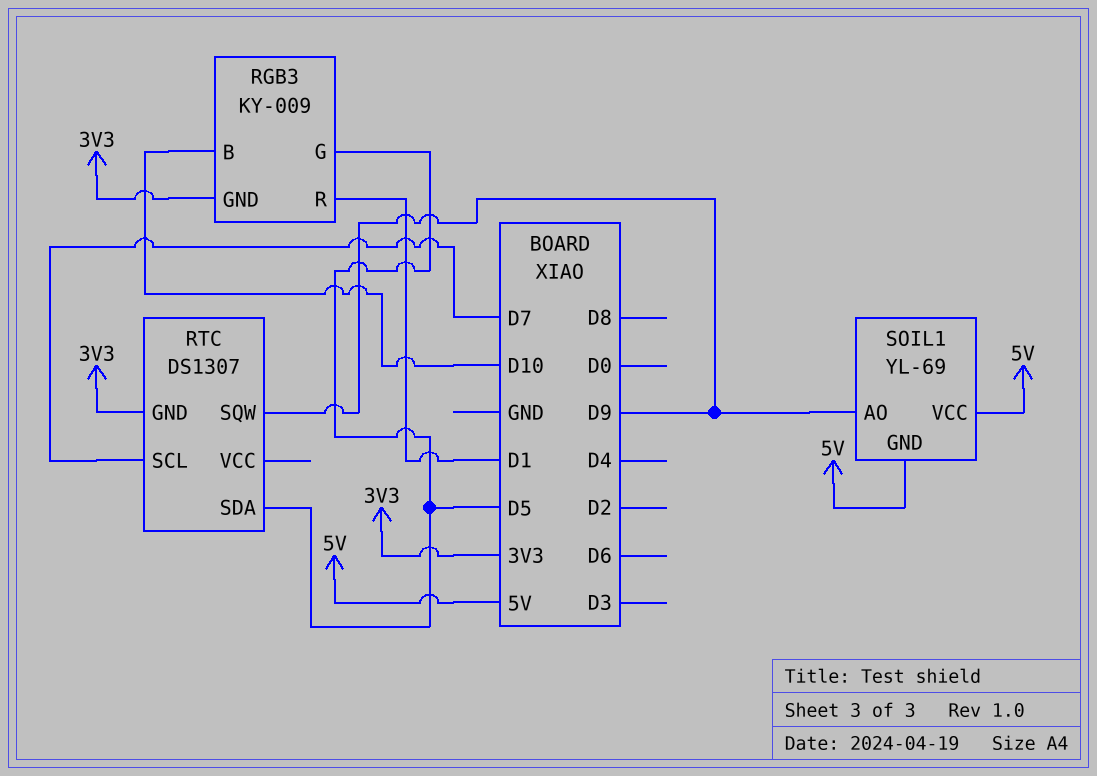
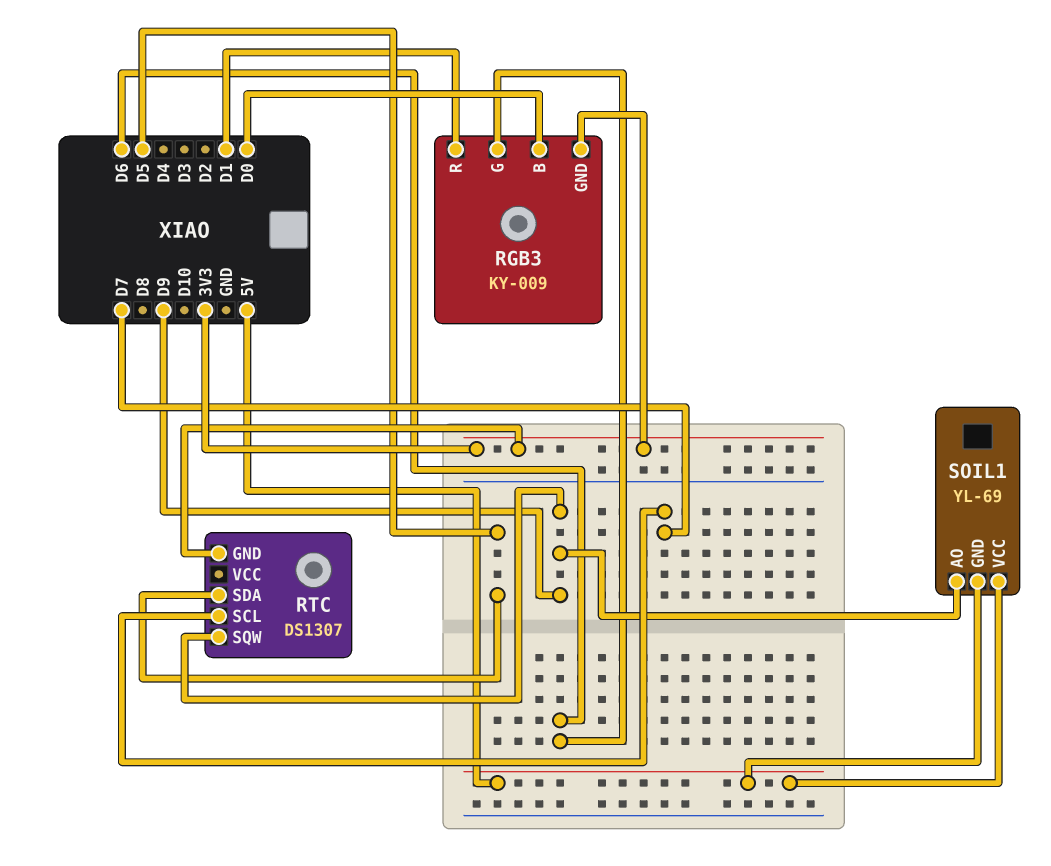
RGB3 pin B: D10 -> D0
RGB3 pin G: D5 -> D6

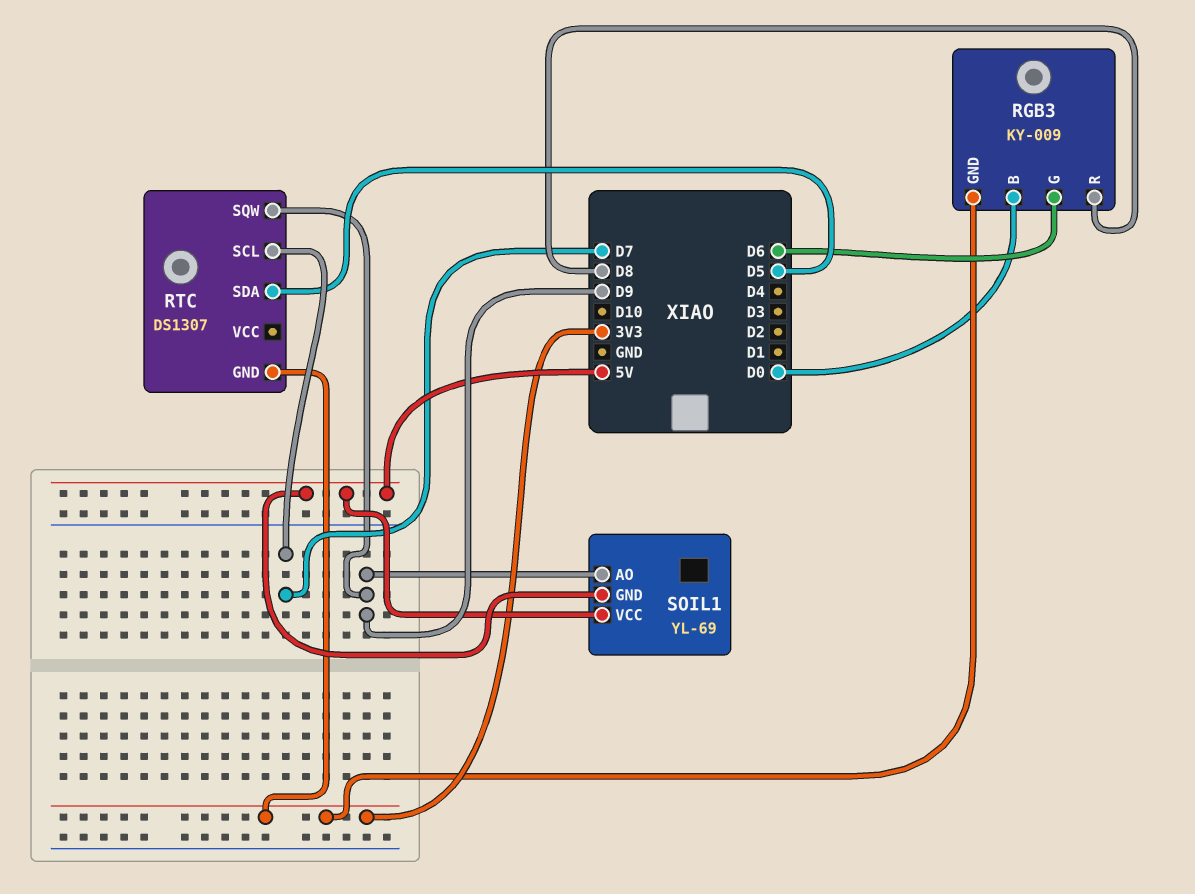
RGB3 pin R: D1 -> D8

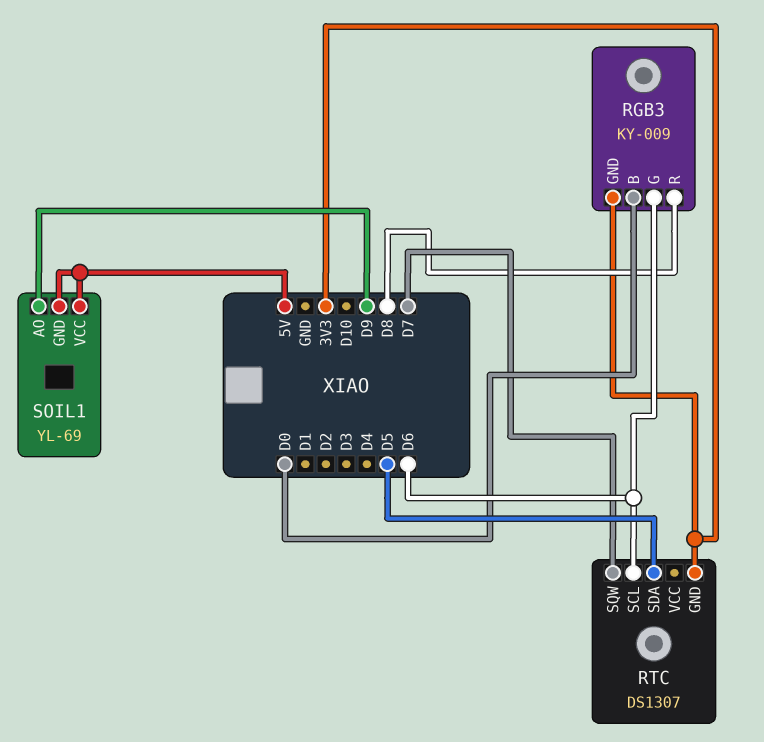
RTC pin SCL: D7 -> D6
RTC pin SQW: D9 -> D7

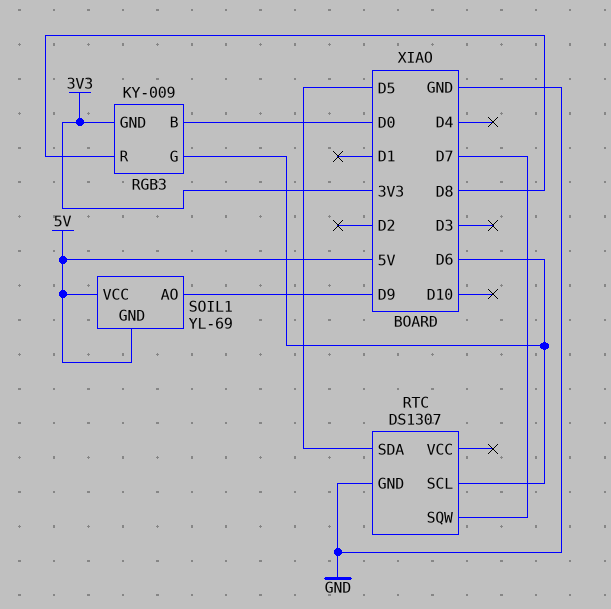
RTC pin GND: 3V3 -> GND

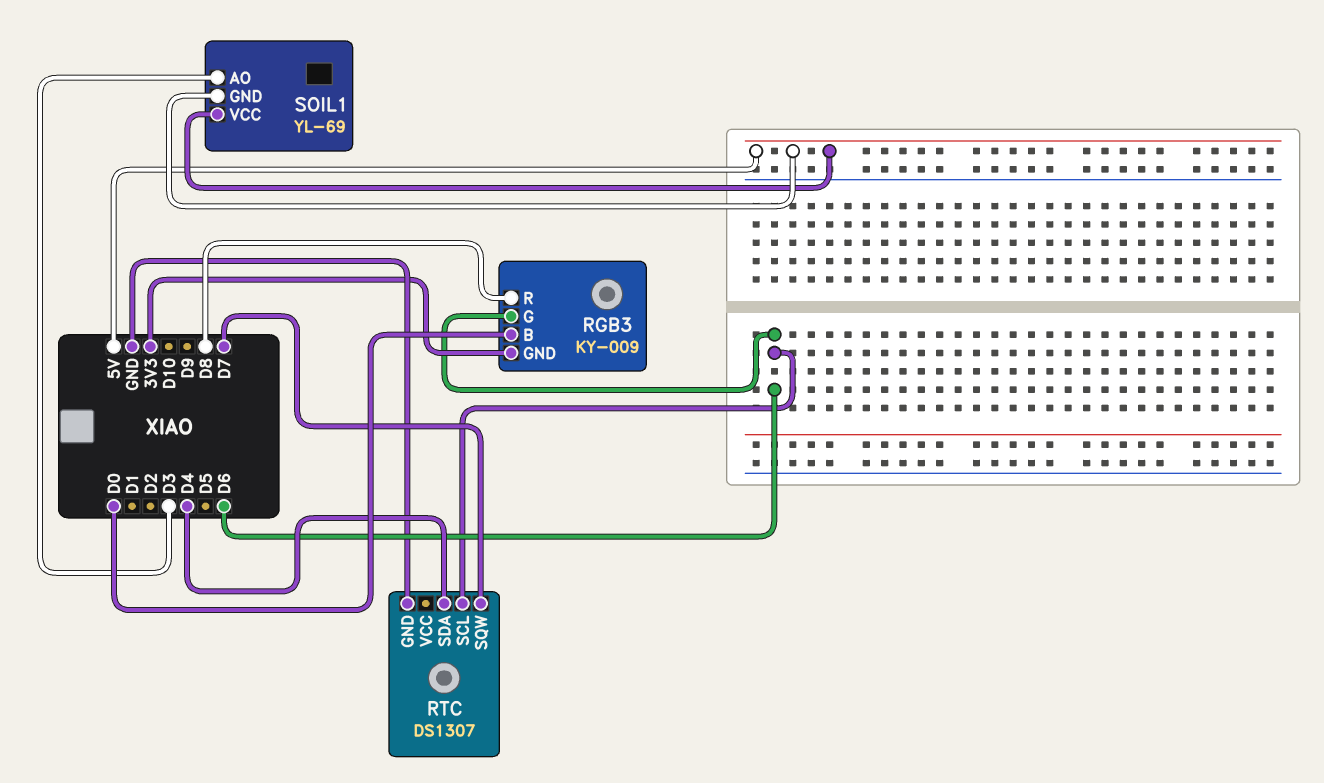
RTC pin SDA: D5 -> D4
SOIL1 pin AO: D9 -> D3

